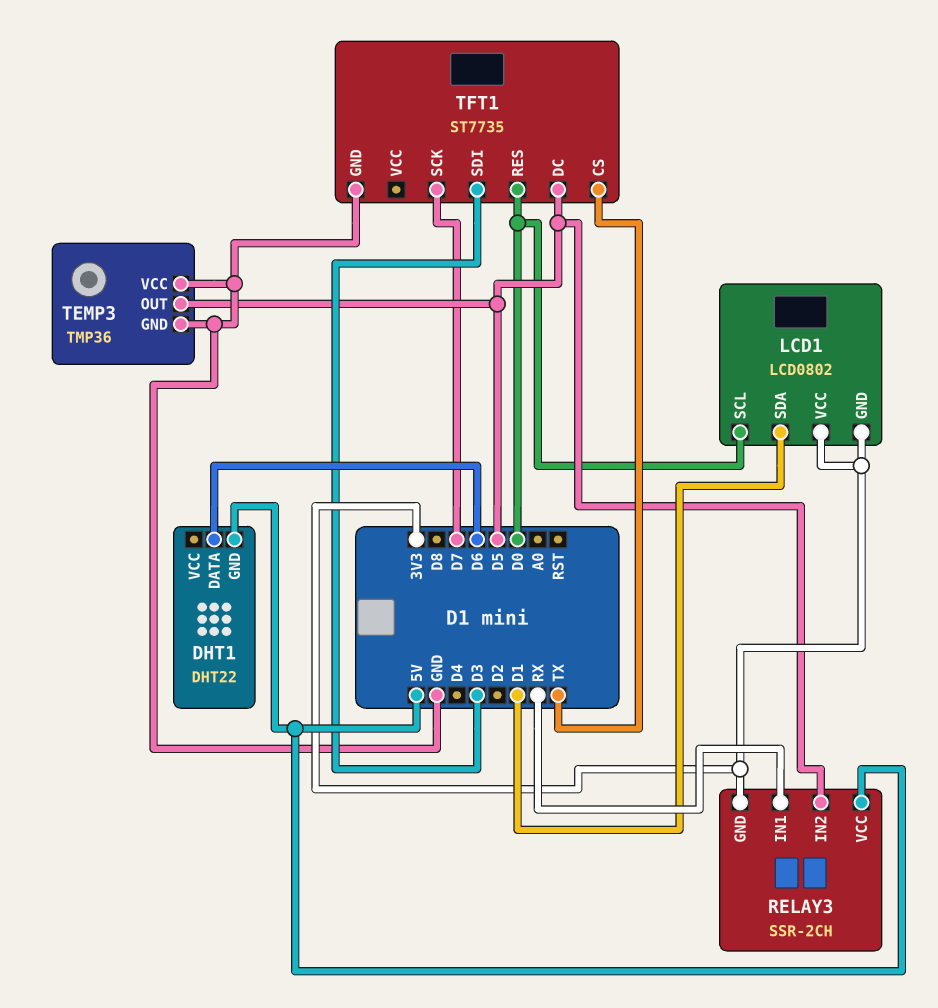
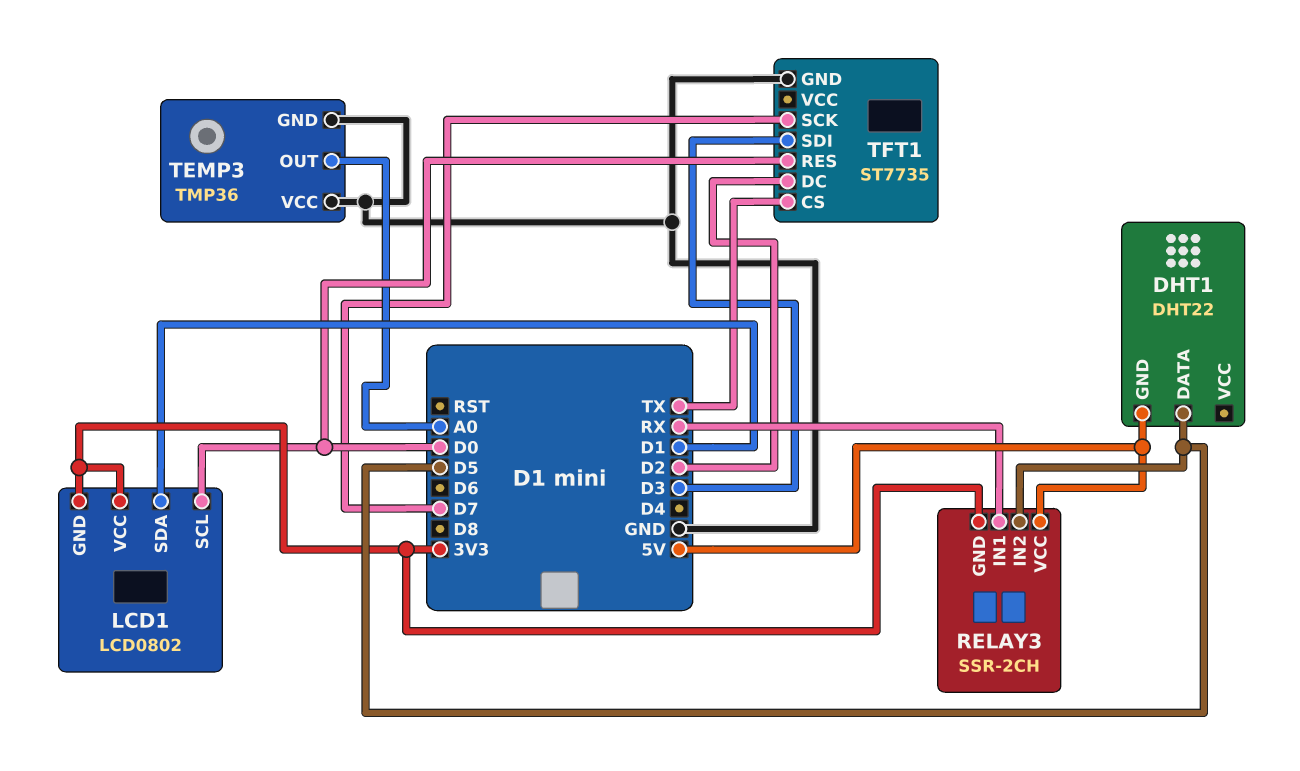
DHT1 pin DATA: D6 -> D5
TEMP3 pin OUT: D5 -> A0
TFT1 pin DC: D5 -> D2

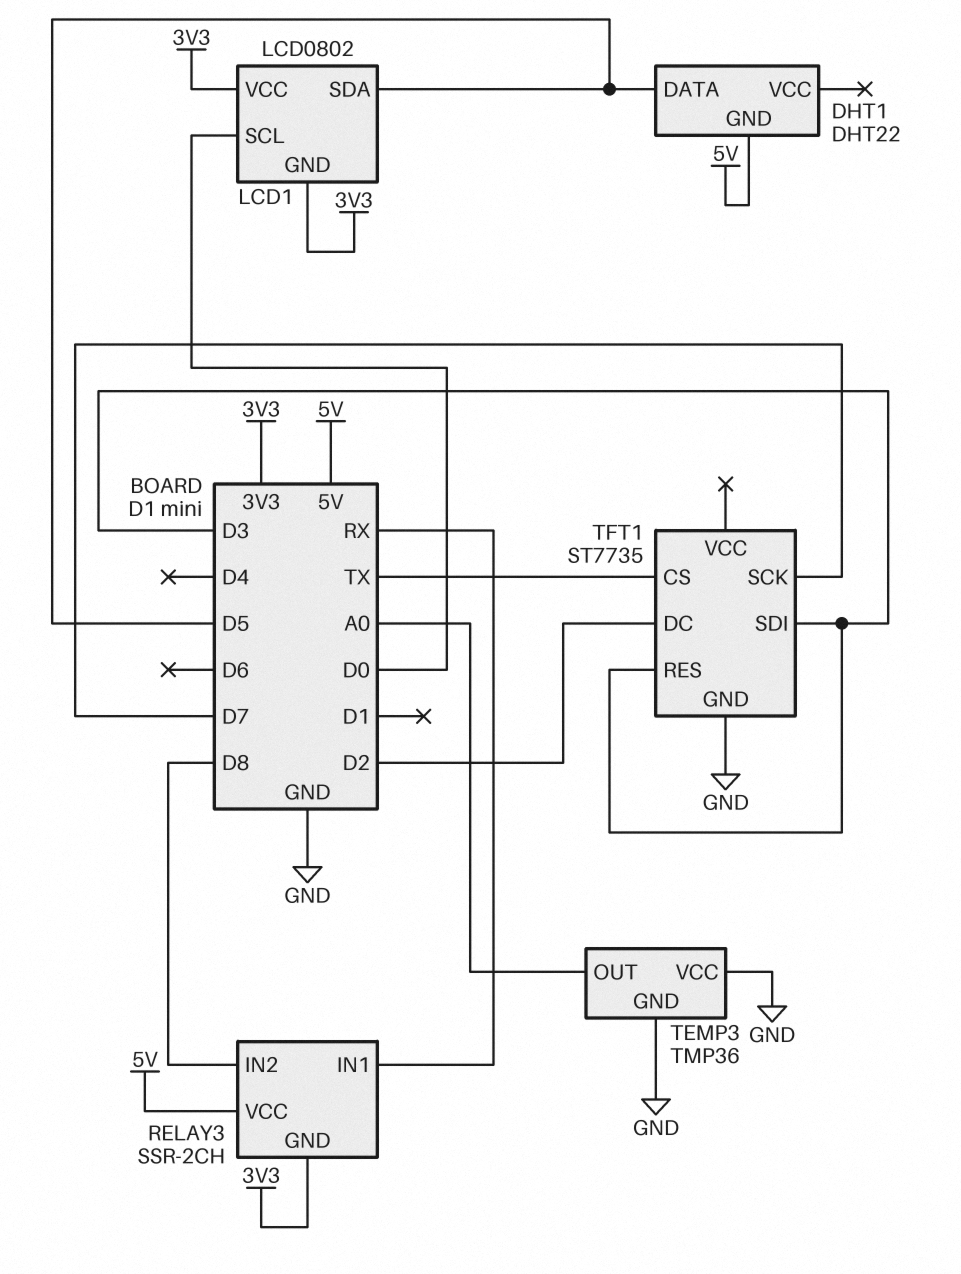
LCD1 pin SDA: D1 -> D5
RELAY3 pin IN2: D5 -> D8
TFT1 pin RES: D0 -> D3

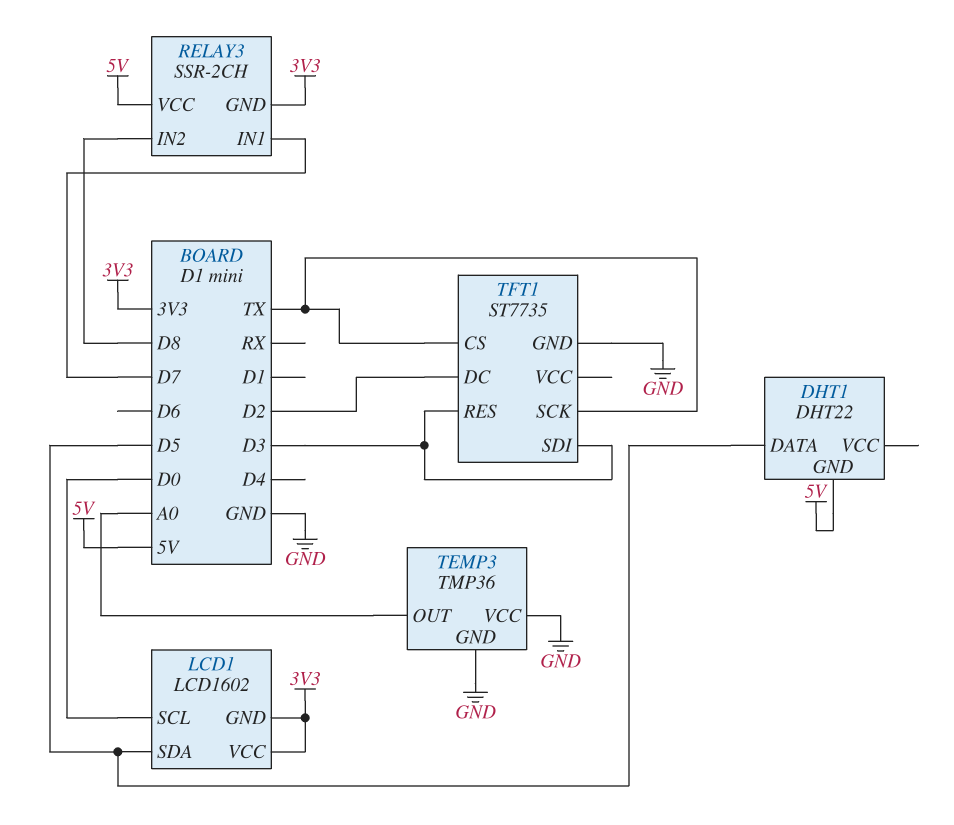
LCD1: LCD0802 -> LCD1602
RELAY3 pin IN1: RX -> D7
TFT1 pin SCK: D7 -> TX

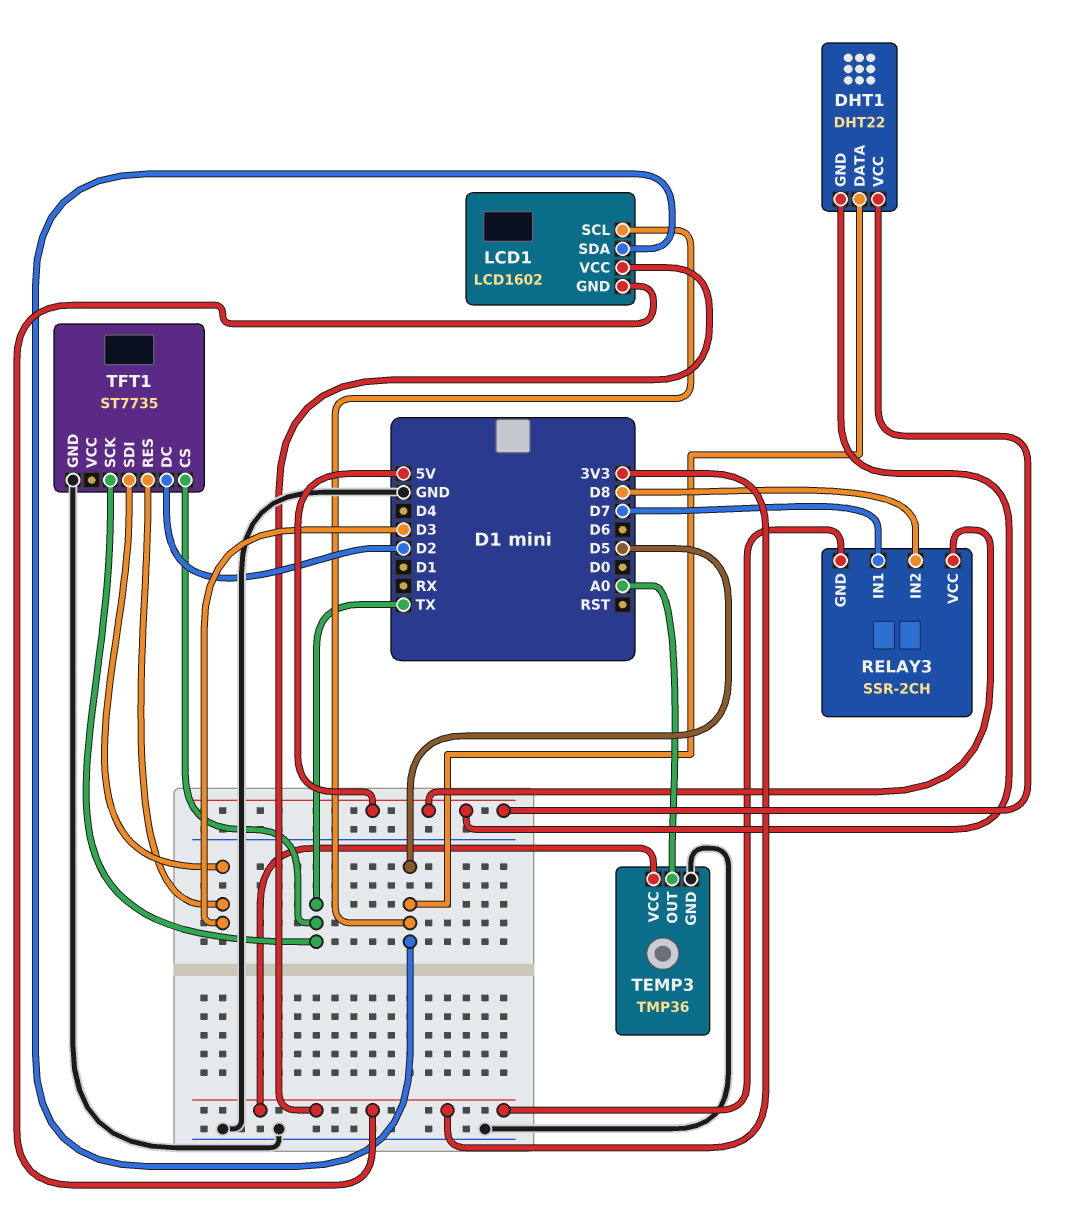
DHT1 pin VCC: none -> 5V
LCD1 pin SCL: D0 -> D5
TEMP3 pin VCC: GND -> 3V3

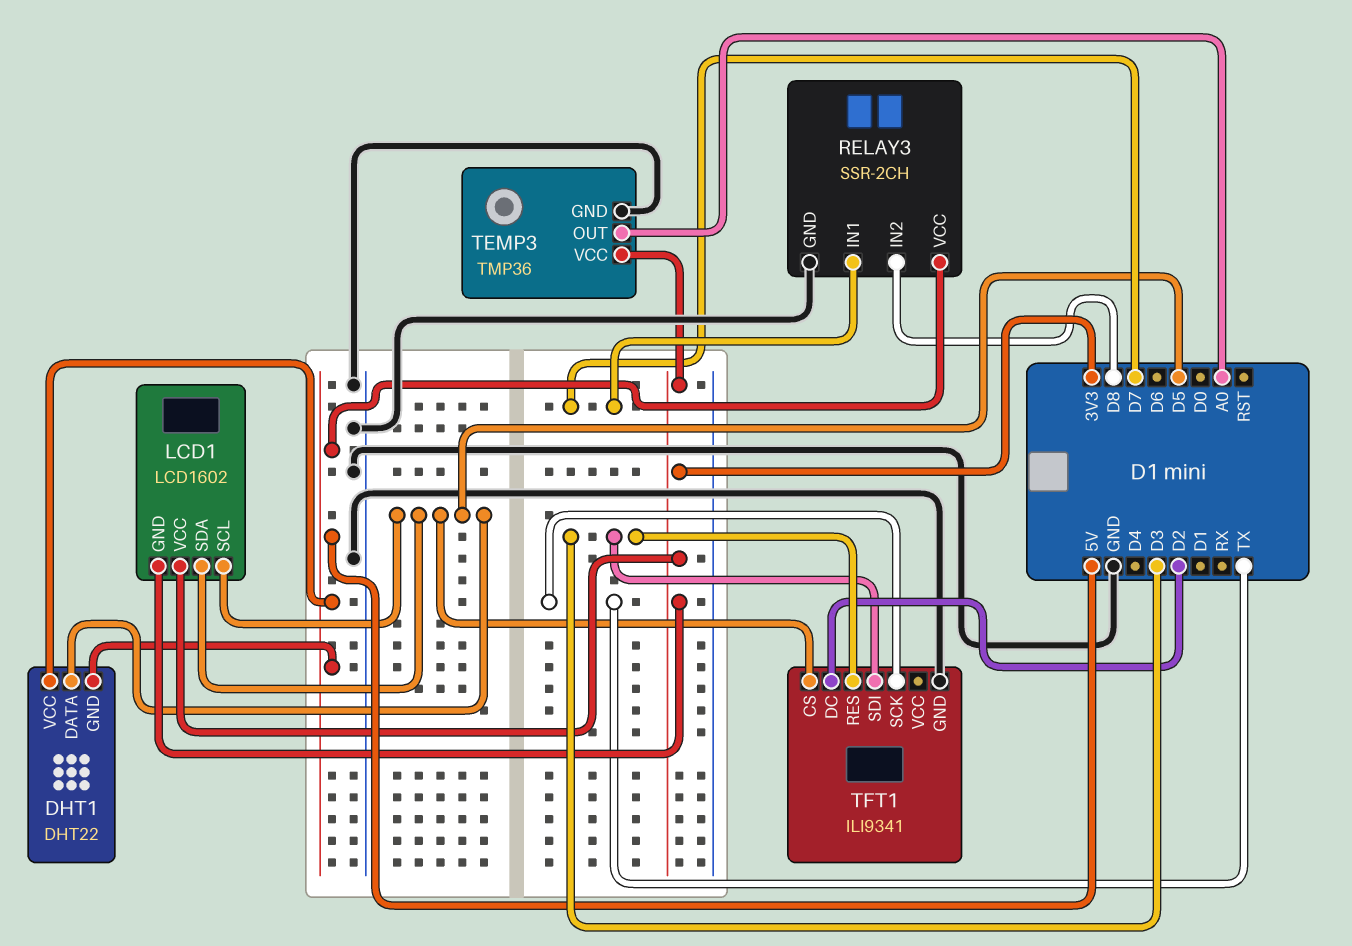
RELAY3 pin GND: 3V3 -> GND
TFT1: ST7735 -> ILI9341
TFT1 pin CS: TX -> D5

